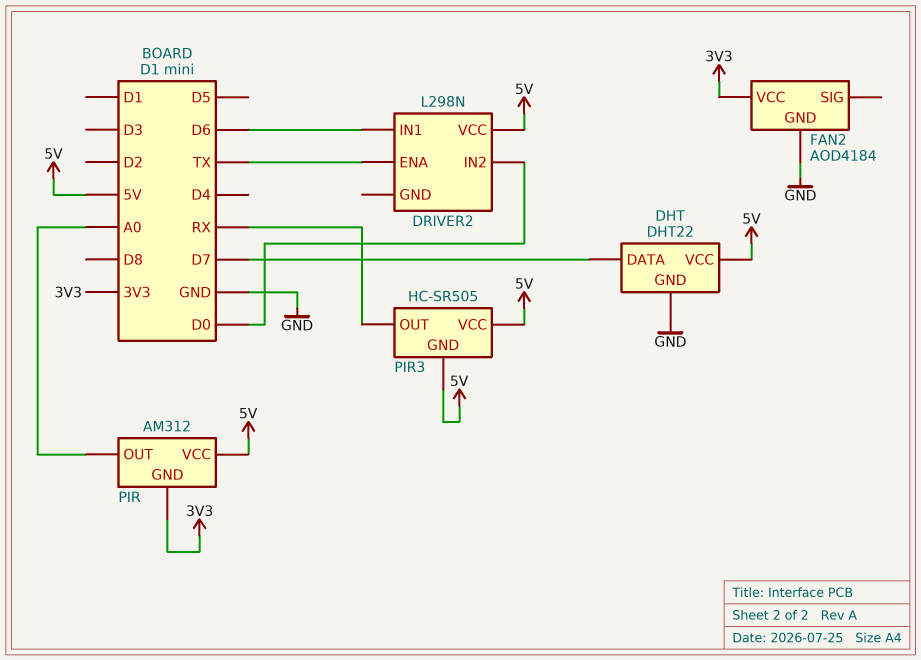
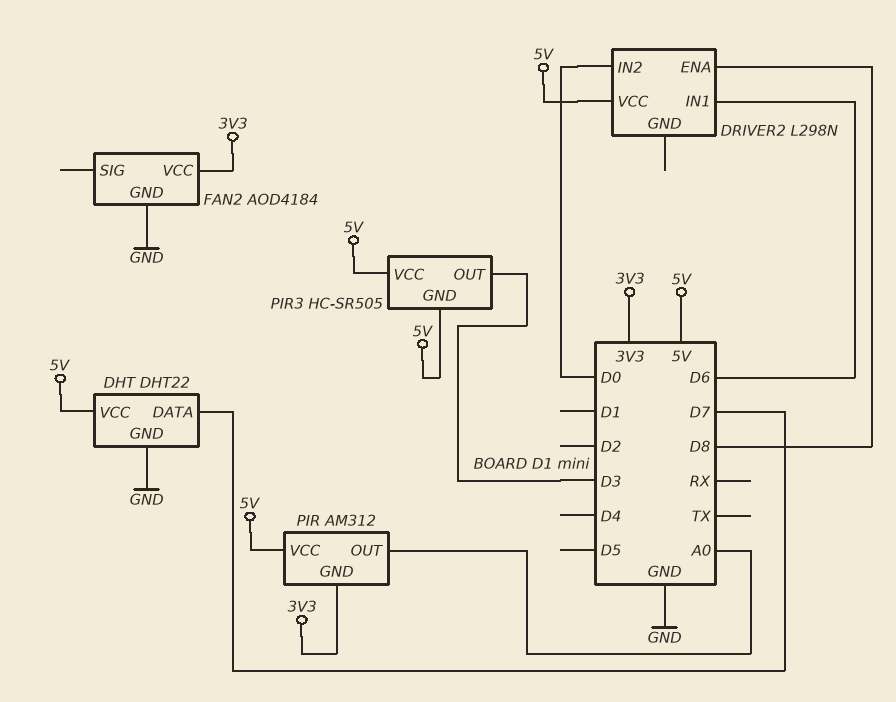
DRIVER2 pin ENA: TX -> D8
PIR3 pin OUT: RX -> D3

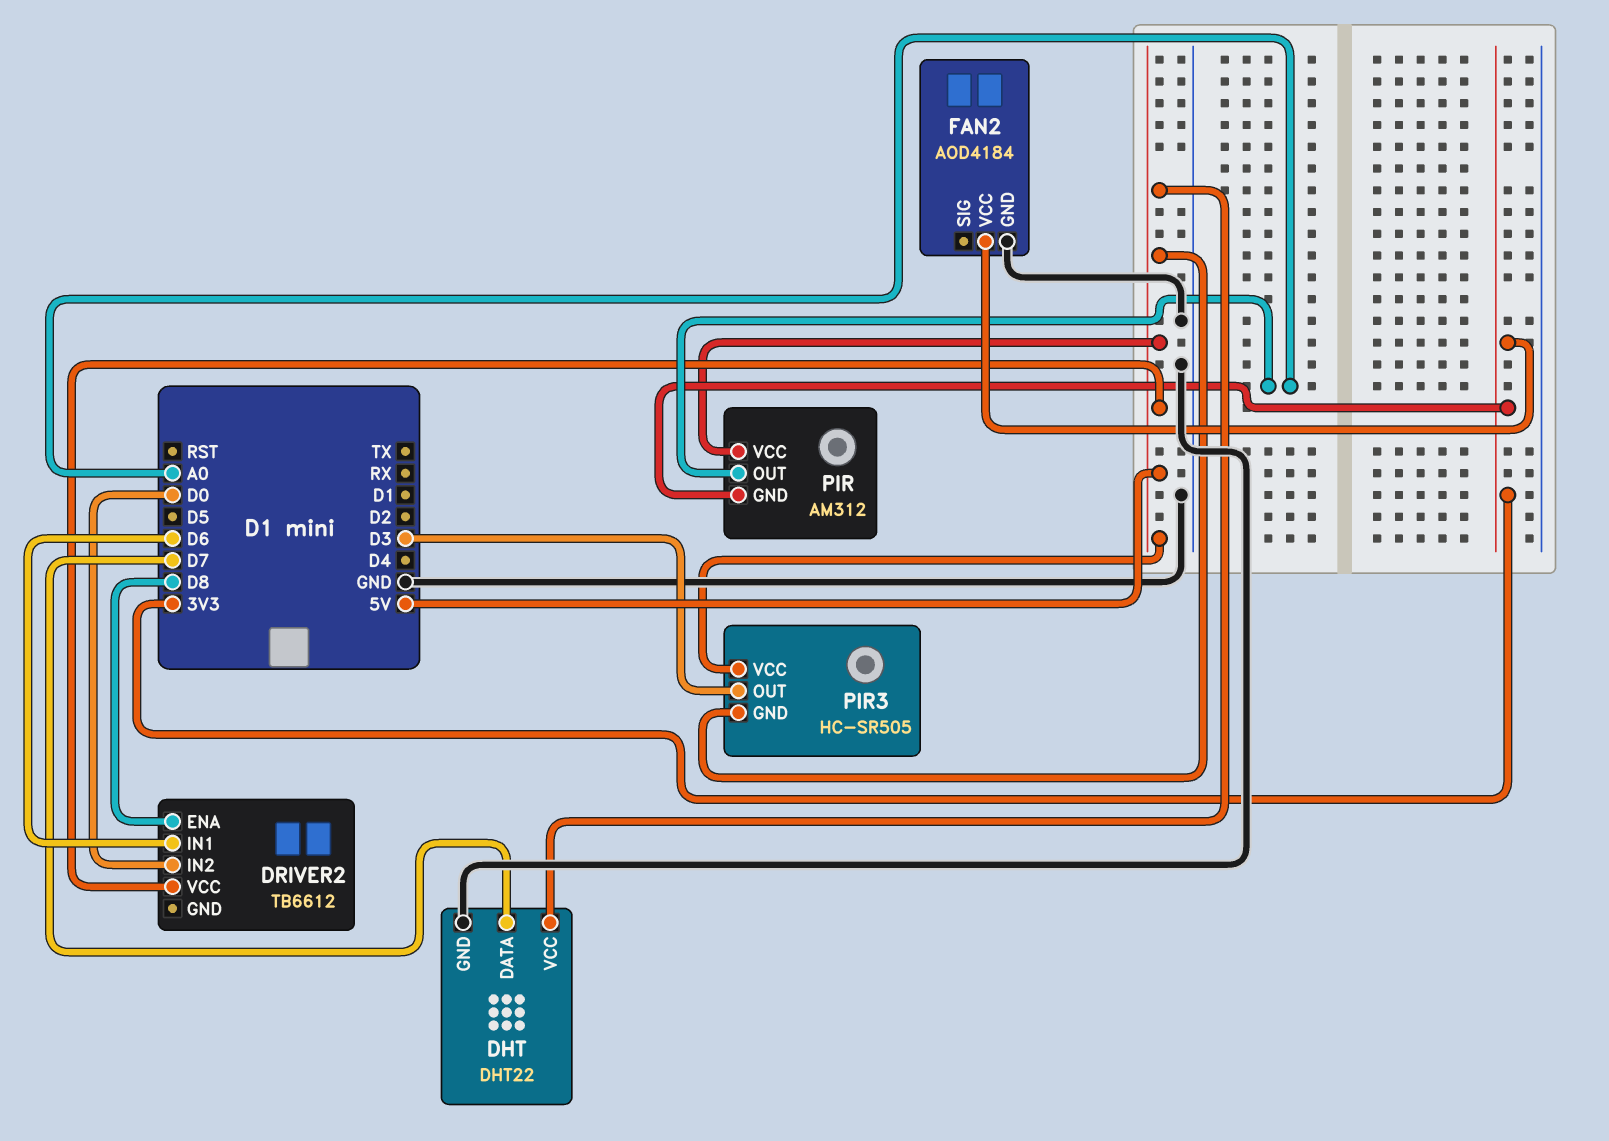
DRIVER2: L298N -> TB6612

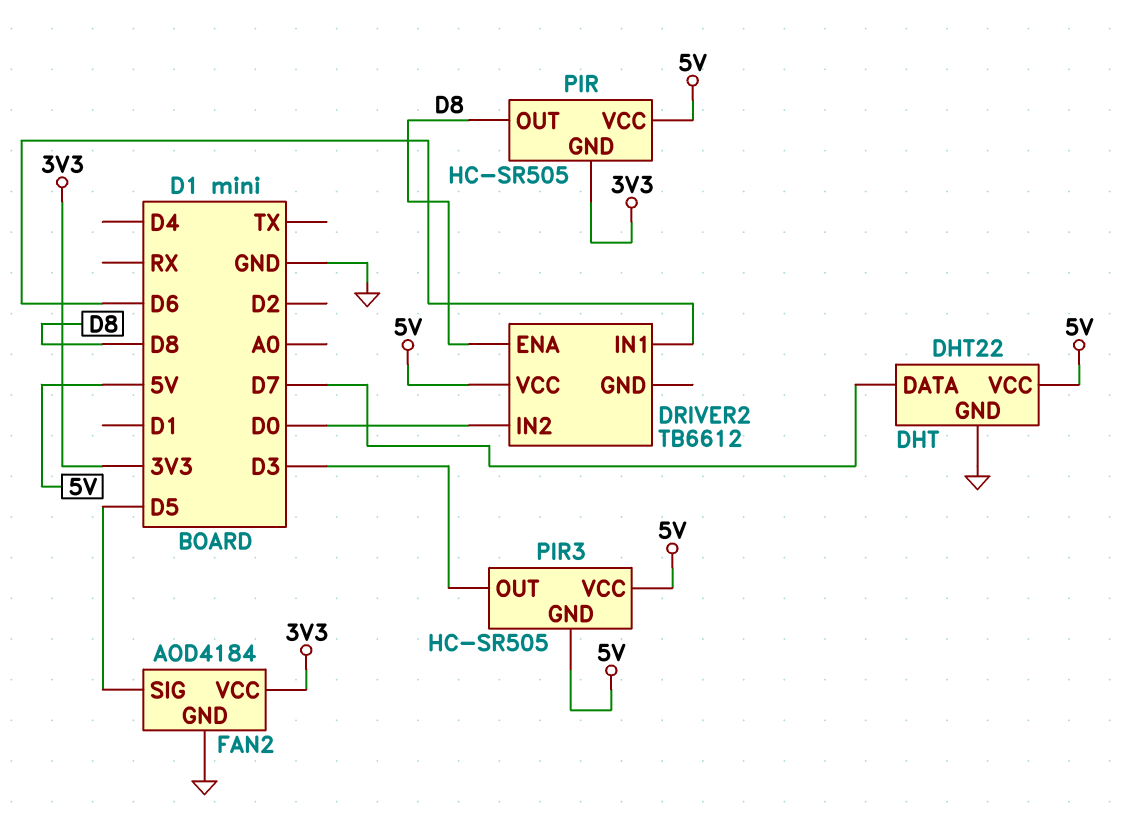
FAN2 pin SIG: none -> D5
PIR: AM312 -> HC-SR505
PIR pin OUT: A0 -> D8

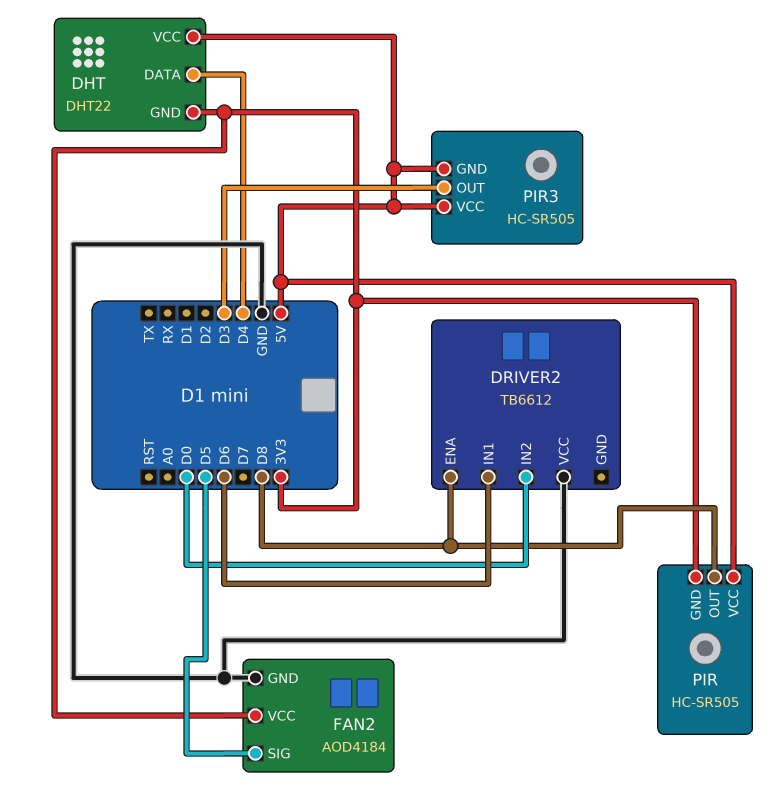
DHT pin DATA: D7 -> D4
DHT pin GND: GND -> 3V3
DRIVER2 pin VCC: 5V -> GND

